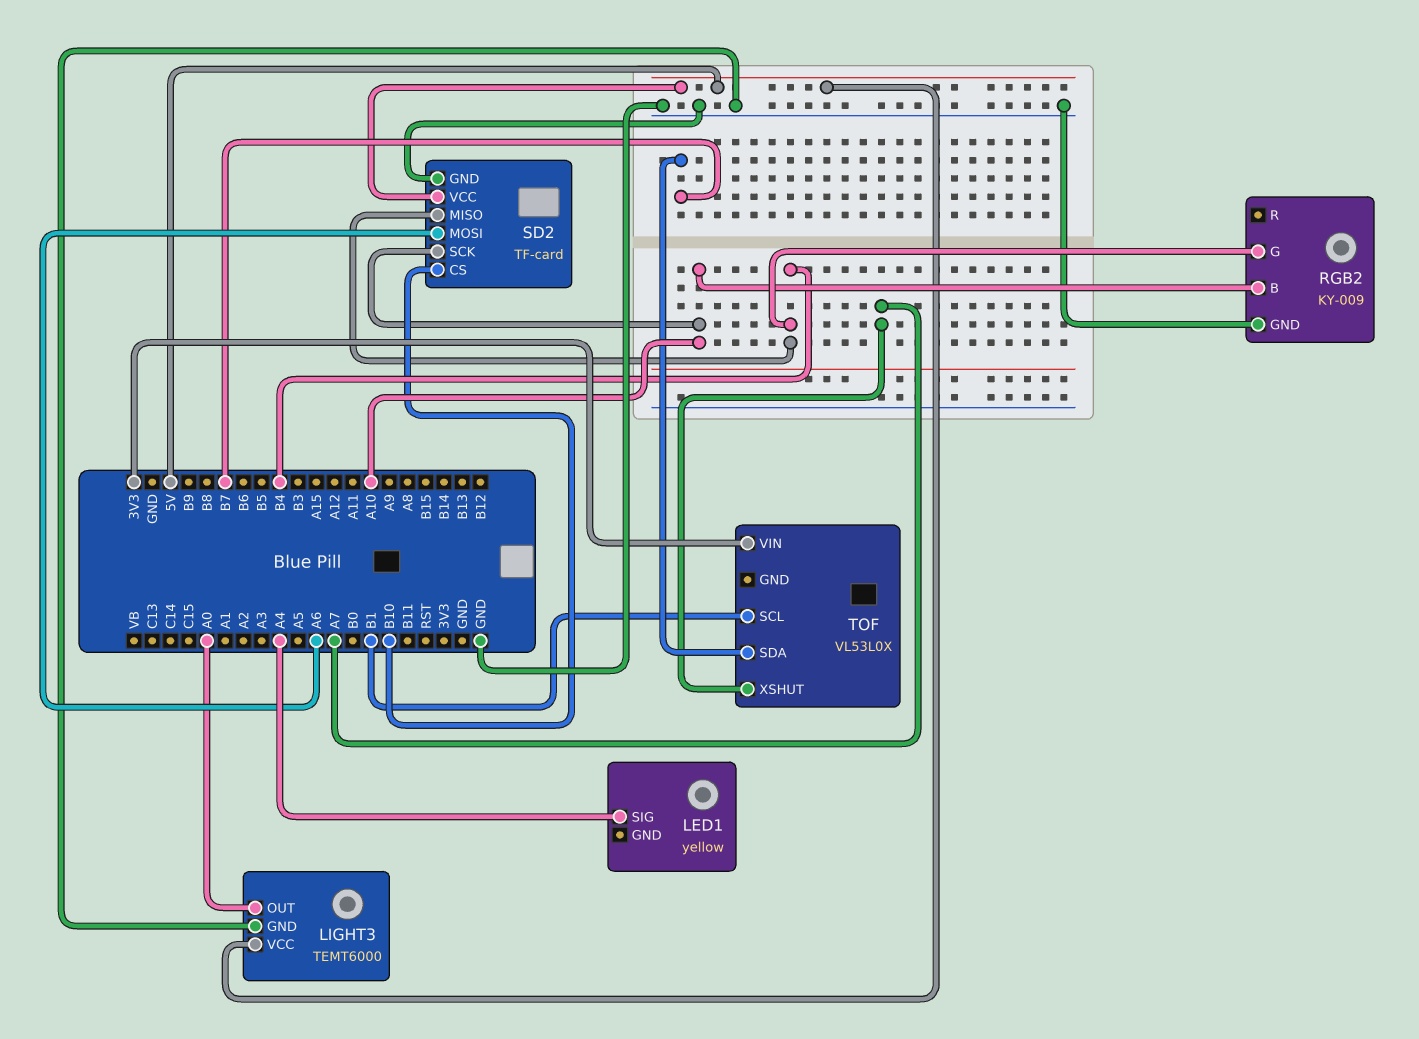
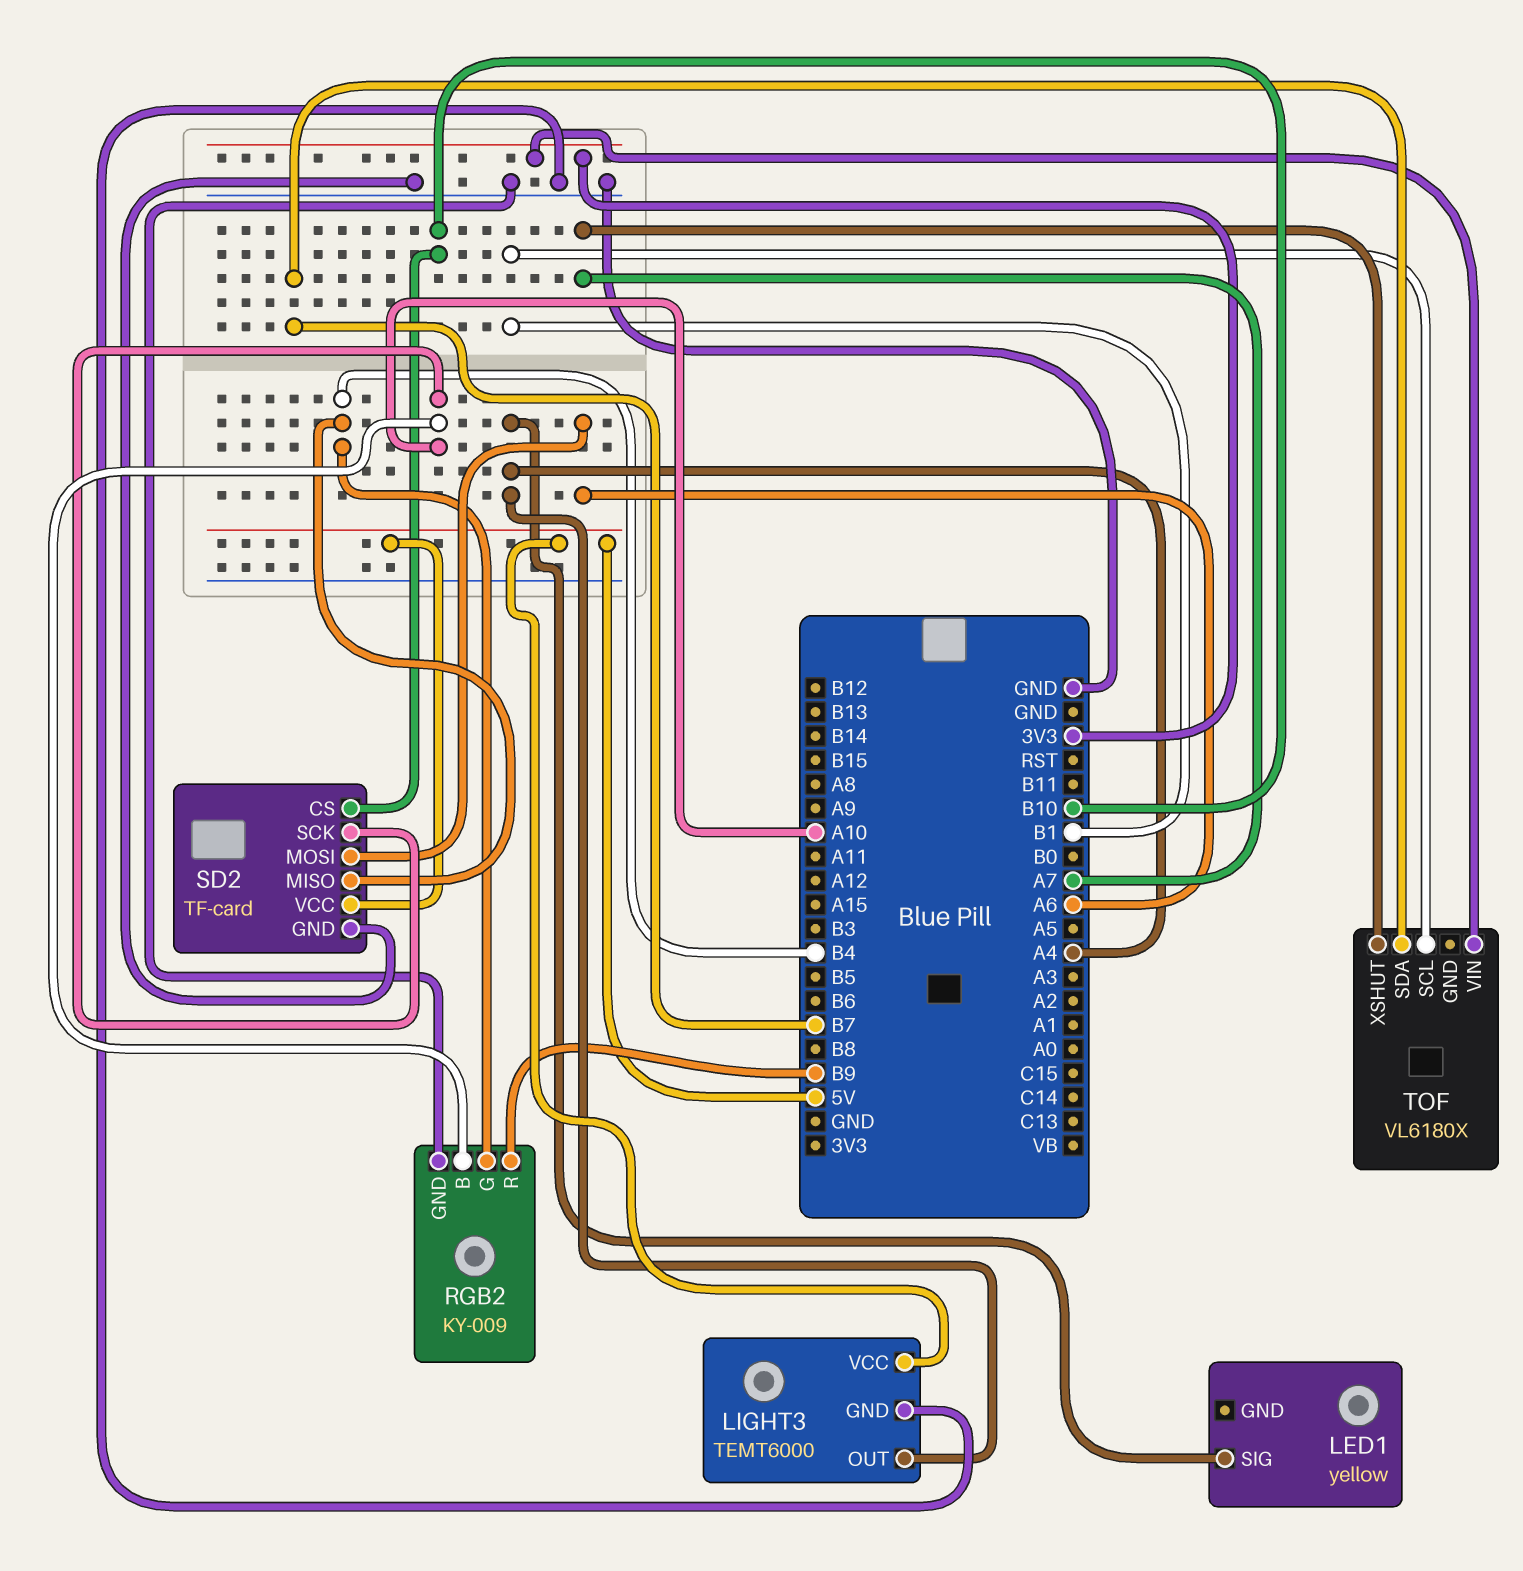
LIGHT3 pin OUT: A0 -> A4
RGB2 pin R: none -> B9
TOF: VL53L0X -> VL6180X

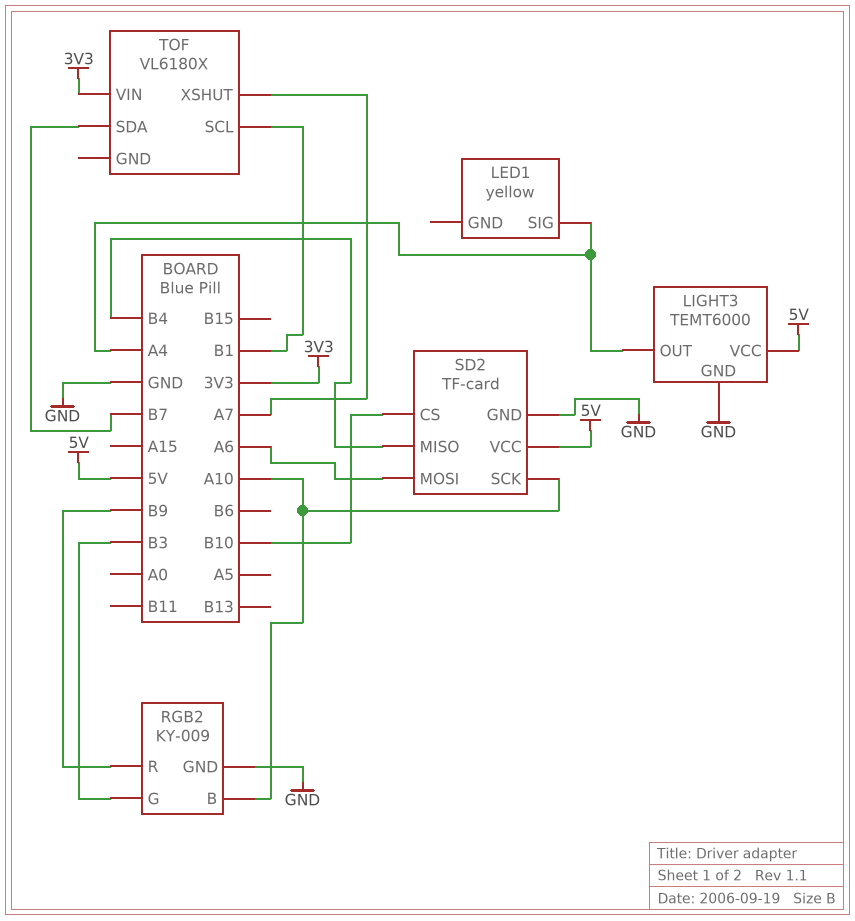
RGB2 pin G: B4 -> B3

